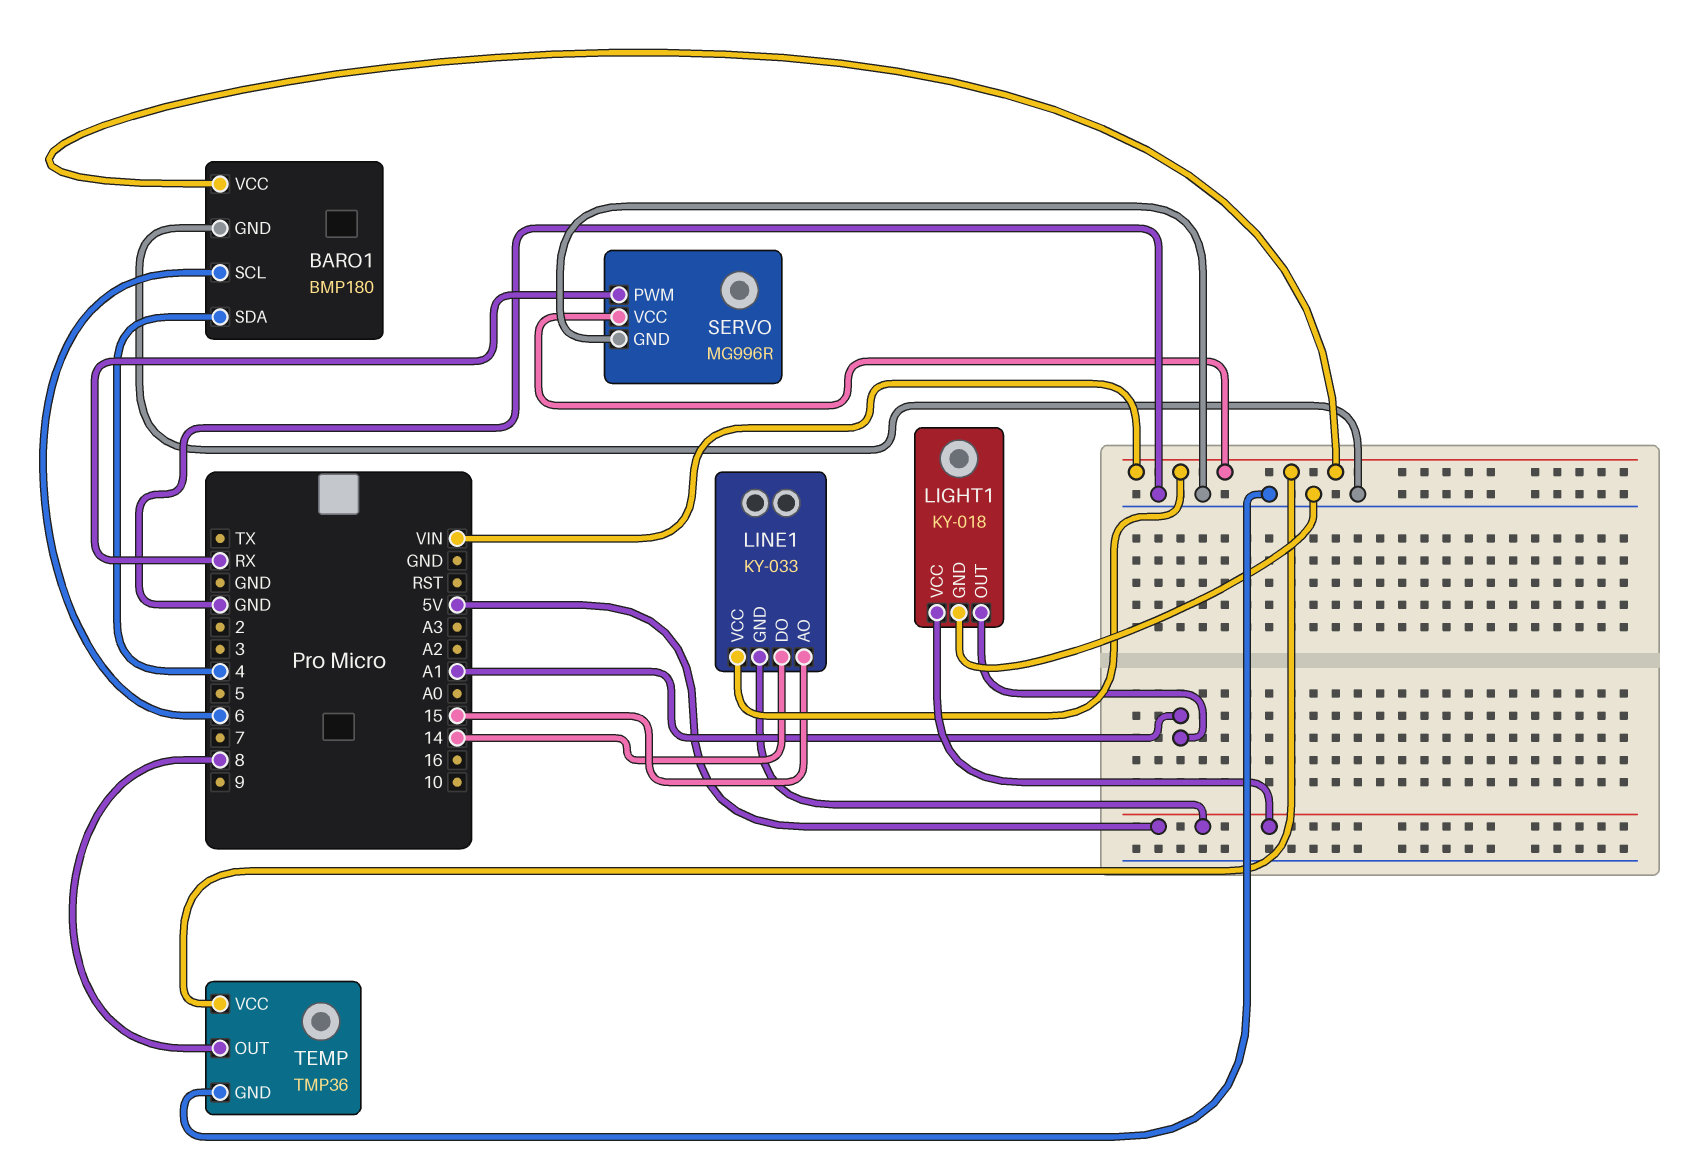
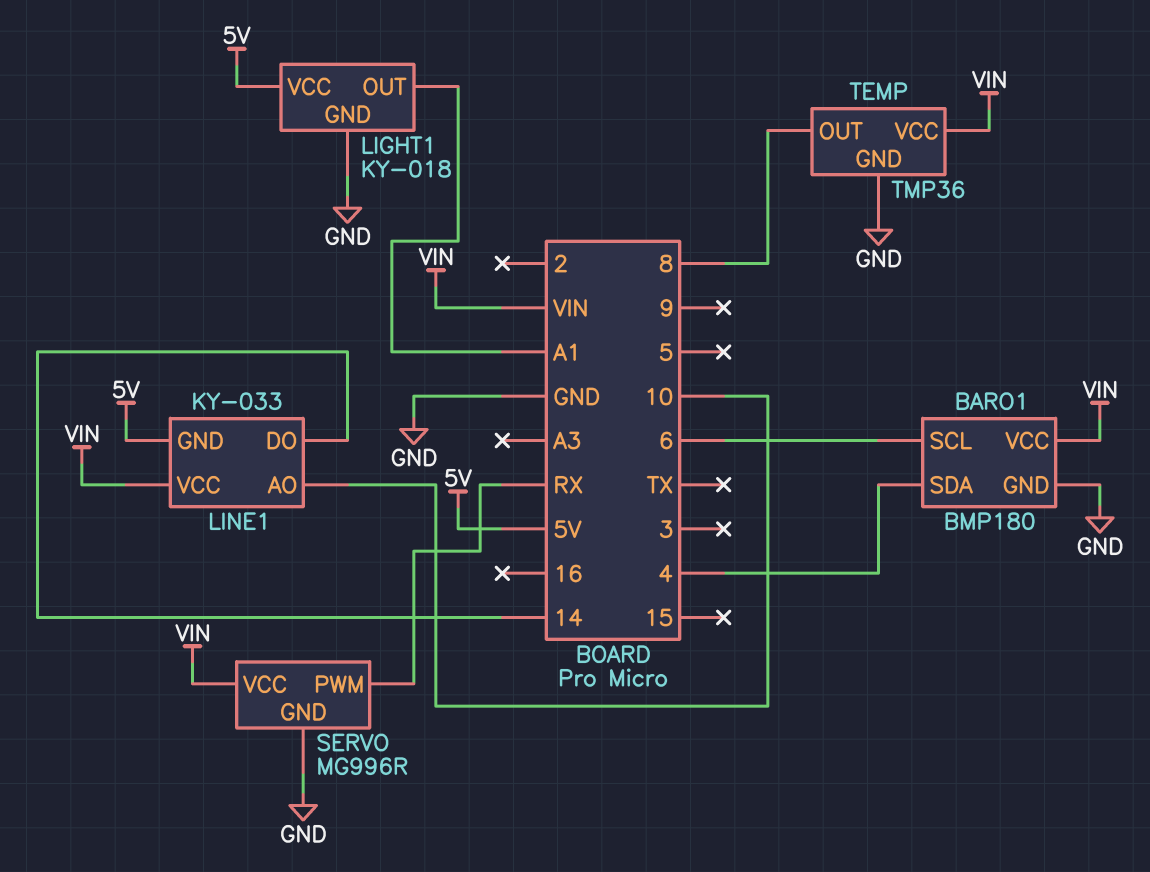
LINE1 pin AO: 15 -> 10

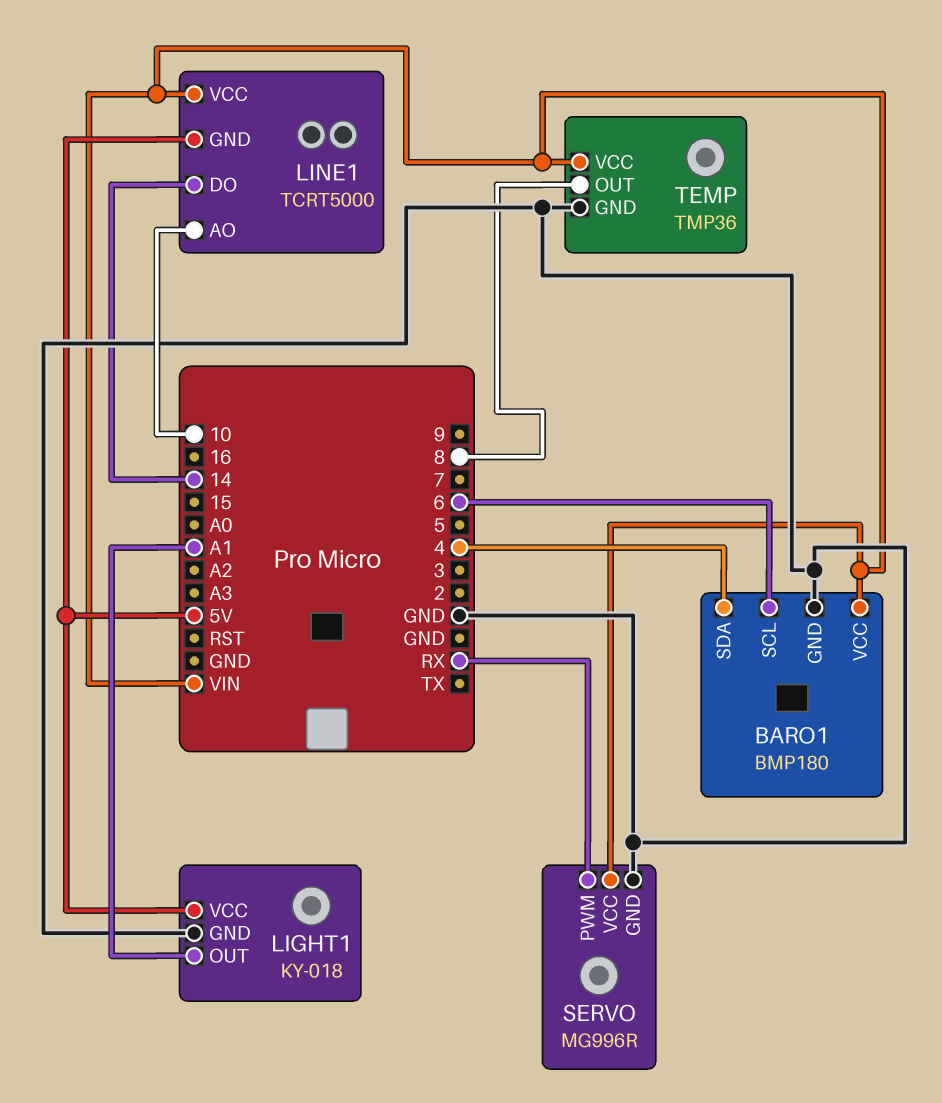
LINE1: KY-033 -> TCRT5000

